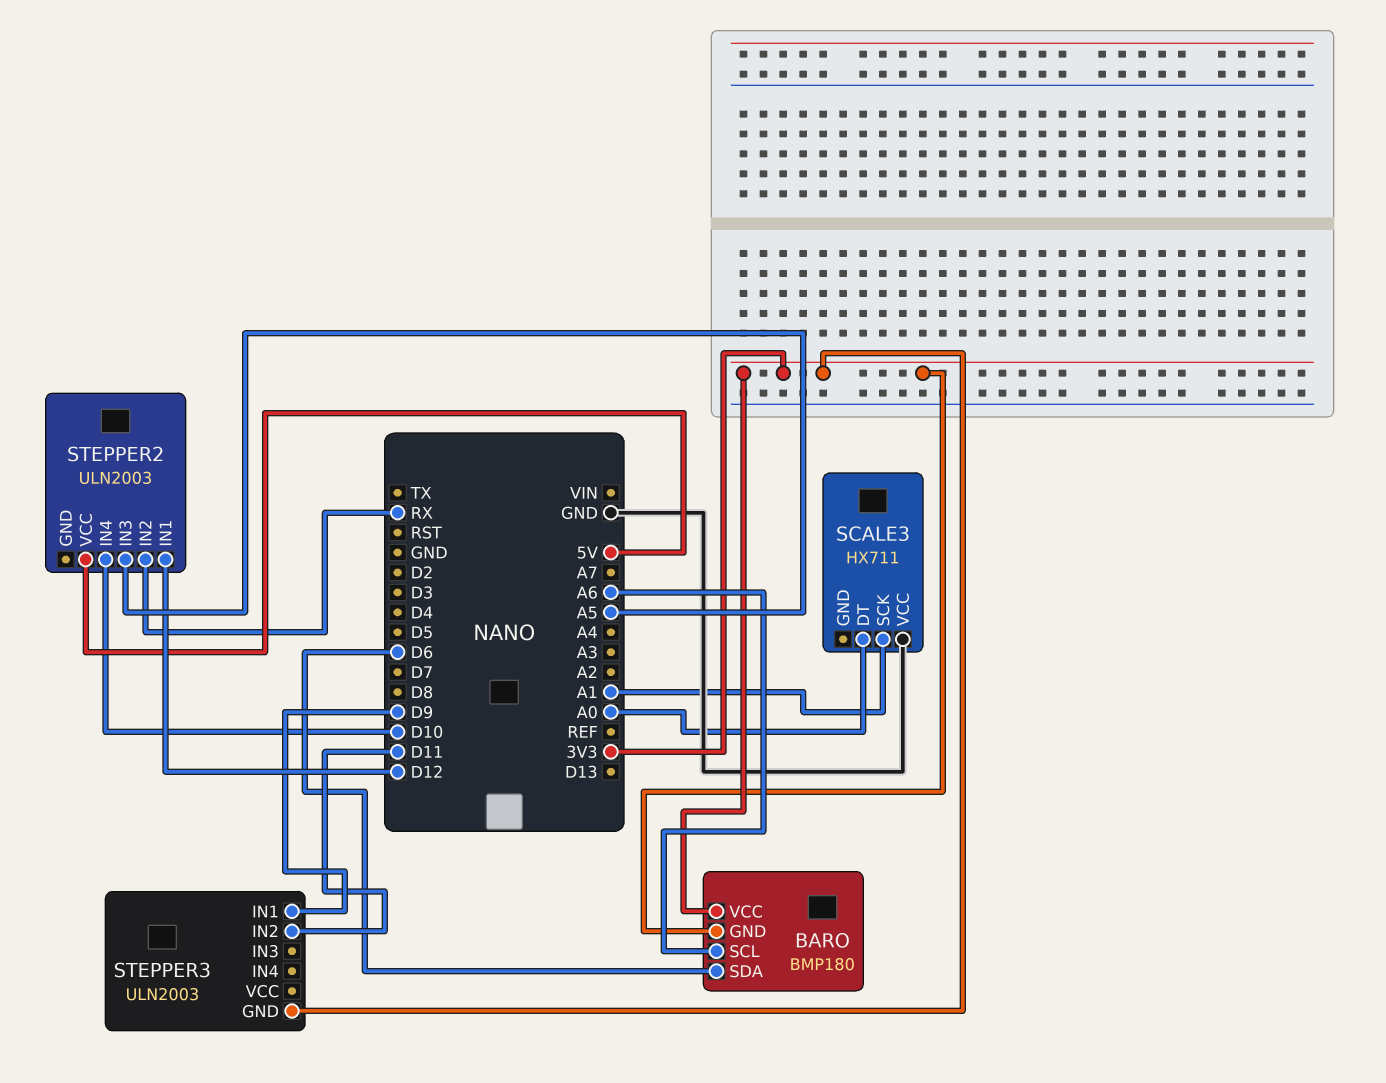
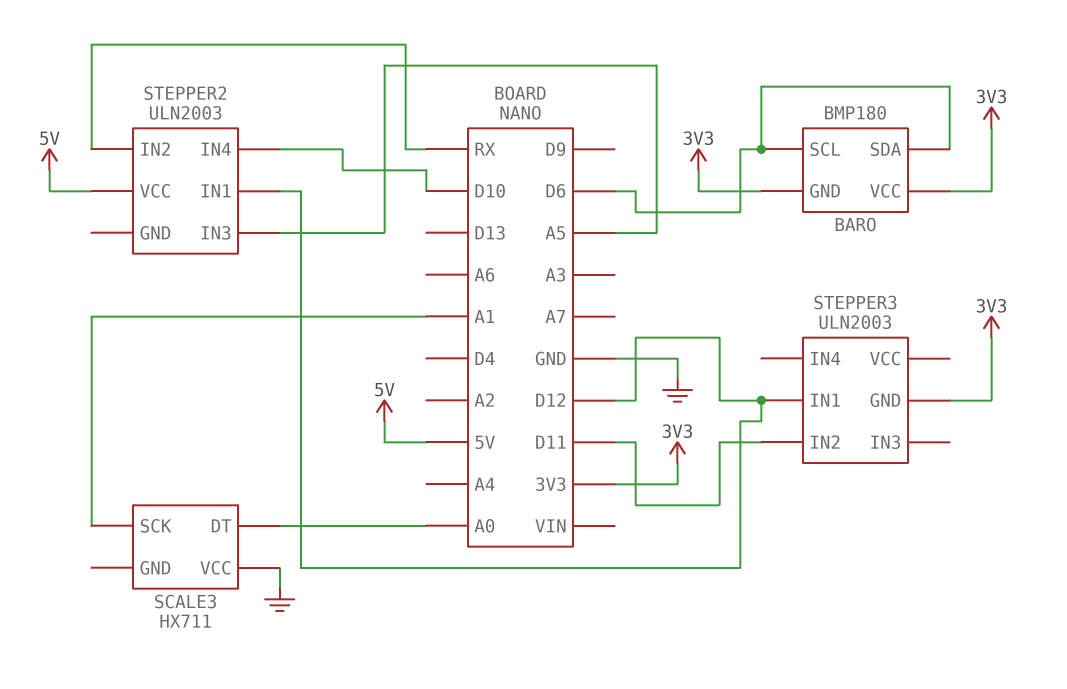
BARO pin SCL: A6 -> D6
STEPPER3 pin IN1: D9 -> D12

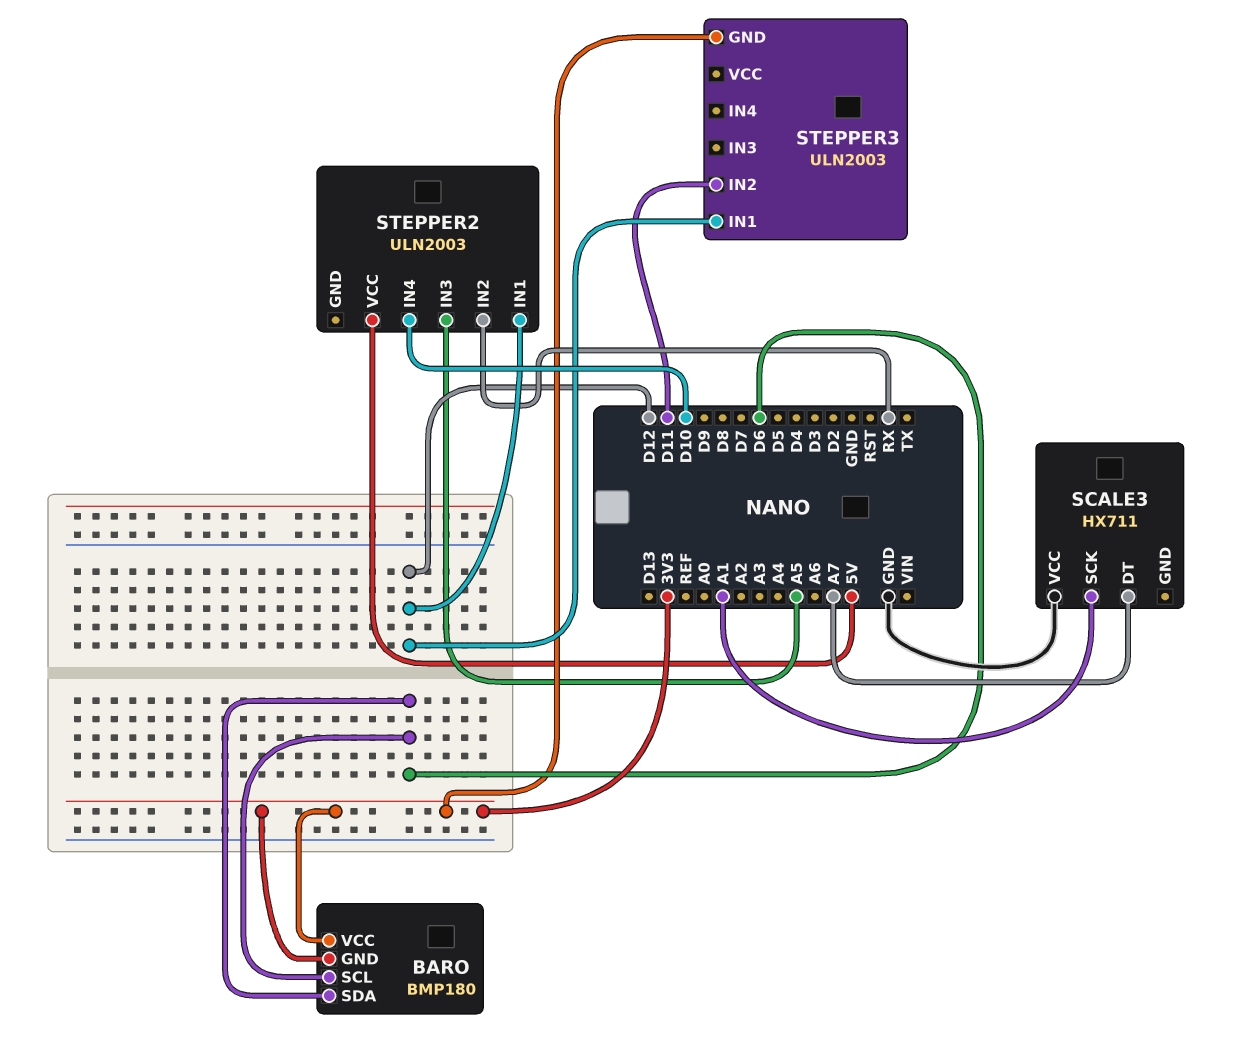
SCALE3 pin DT: A0 -> A7

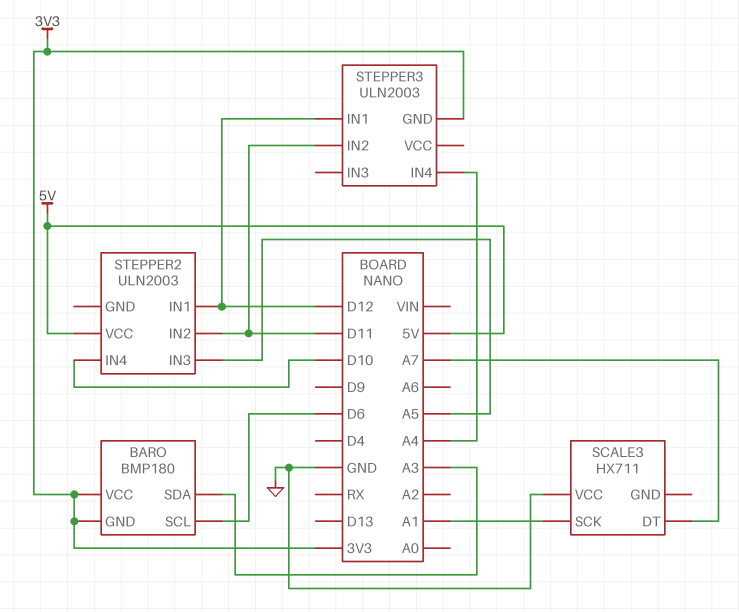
BARO pin SDA: D6 -> A3
STEPPER2 pin IN2: RX -> D11
STEPPER3 pin IN4: none -> A4

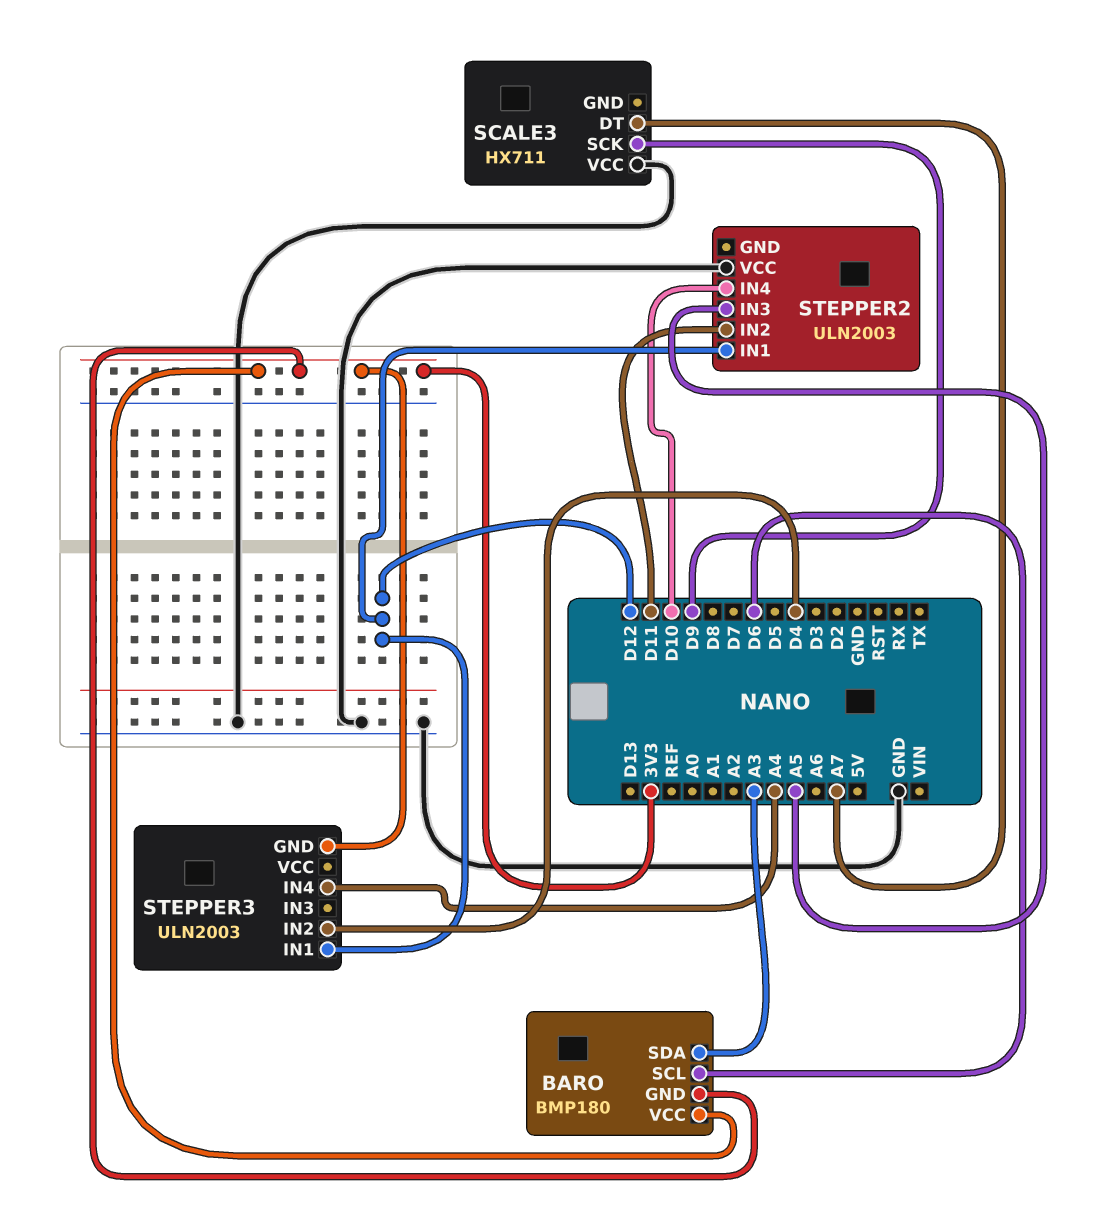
SCALE3 pin SCK: A1 -> D9
STEPPER2 pin VCC: 5V -> GND
STEPPER3 pin IN2: D11 -> D4

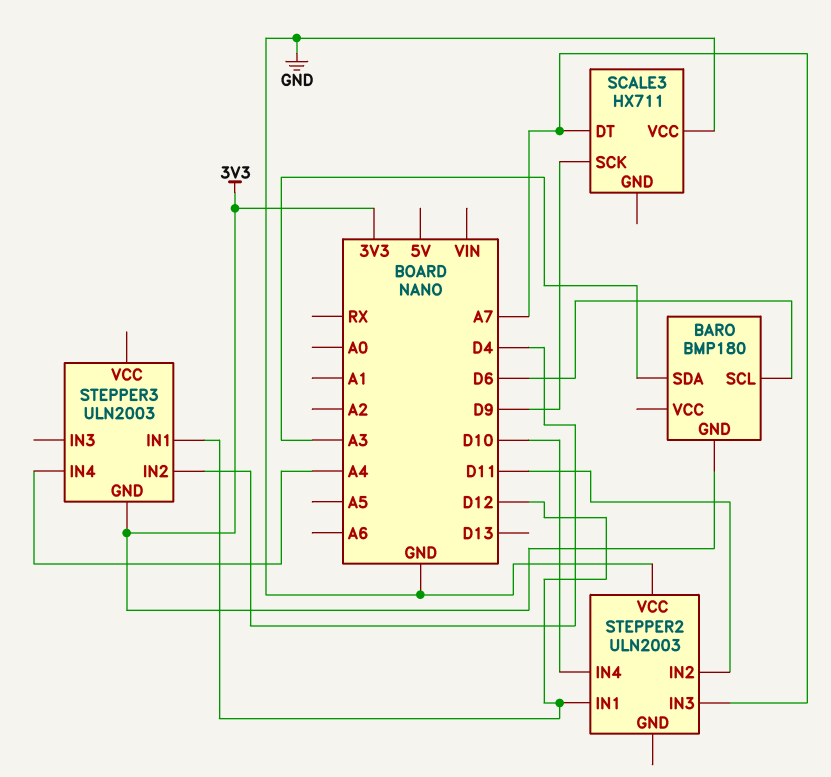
BARO pin VCC: 3V3 -> none
STEPPER2 pin IN3: A5 -> A7

